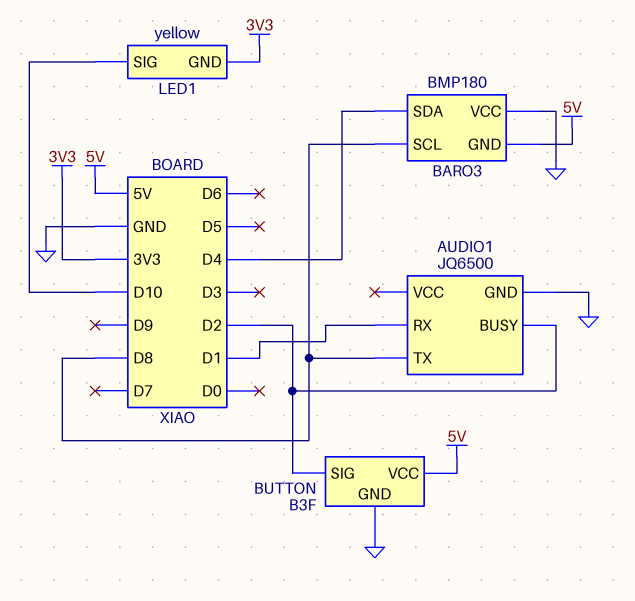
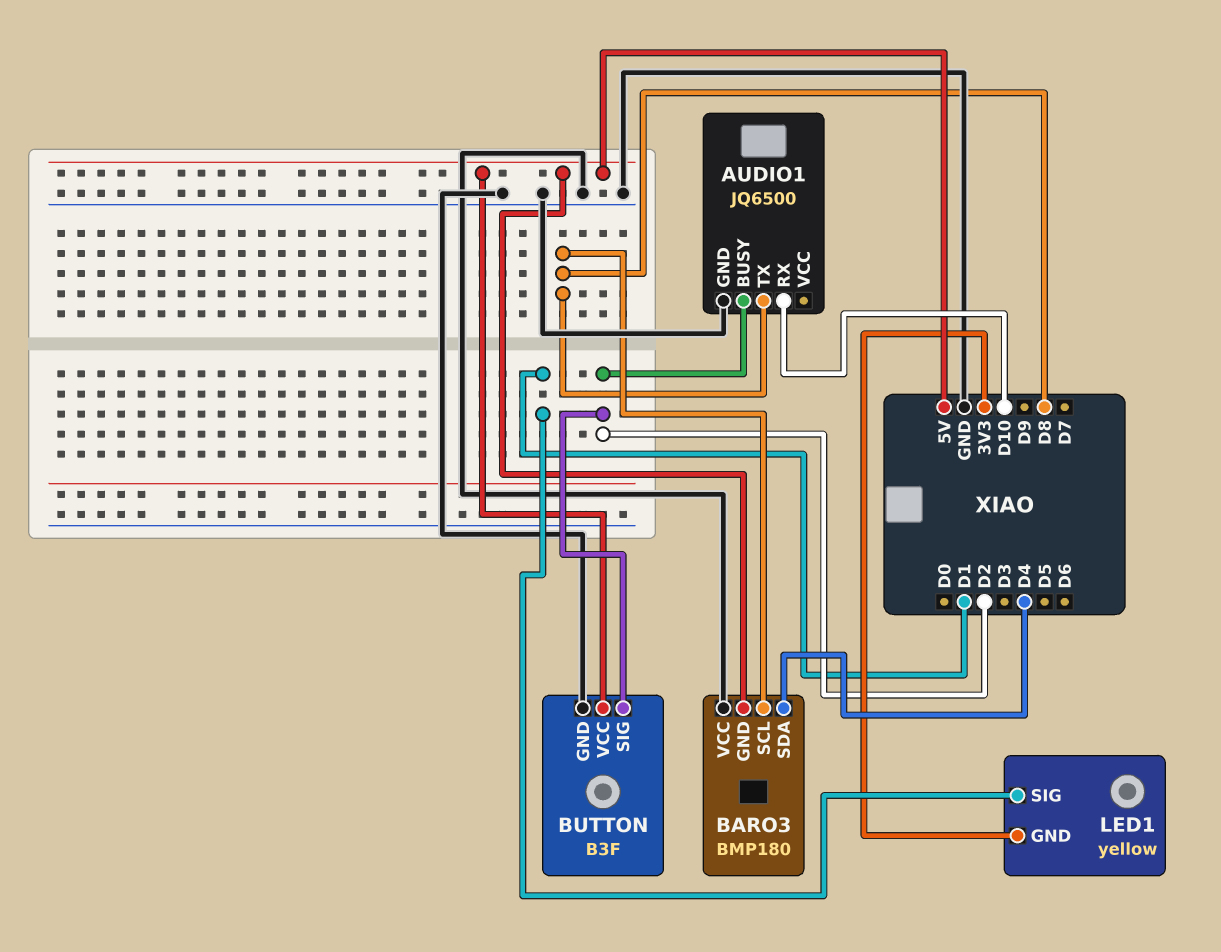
AUDIO1 pin RX: D1 -> D10
LED1 pin SIG: D10 -> D1

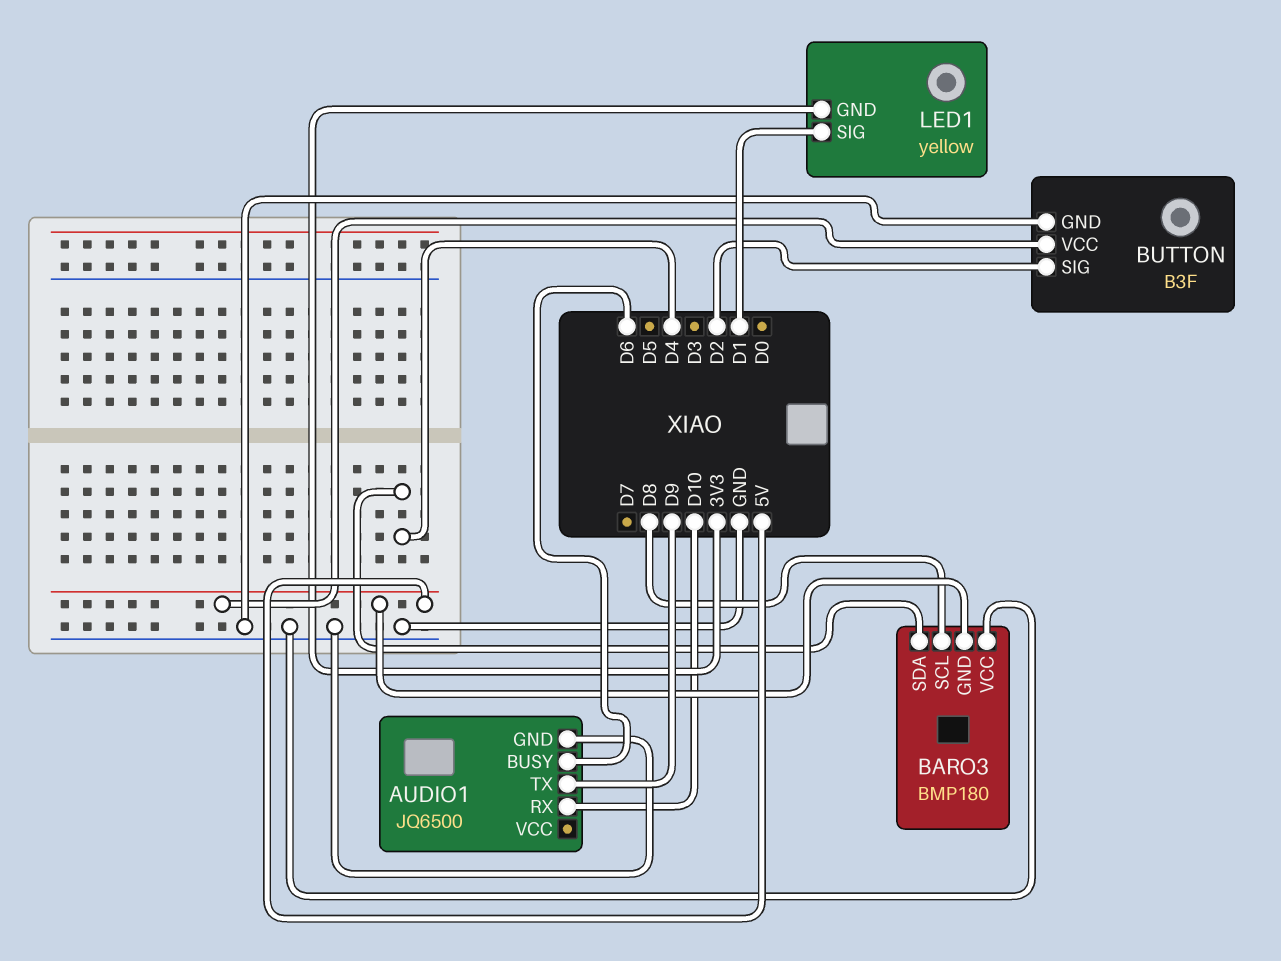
AUDIO1 pin BUSY: D2 -> D6
AUDIO1 pin TX: D8 -> D9

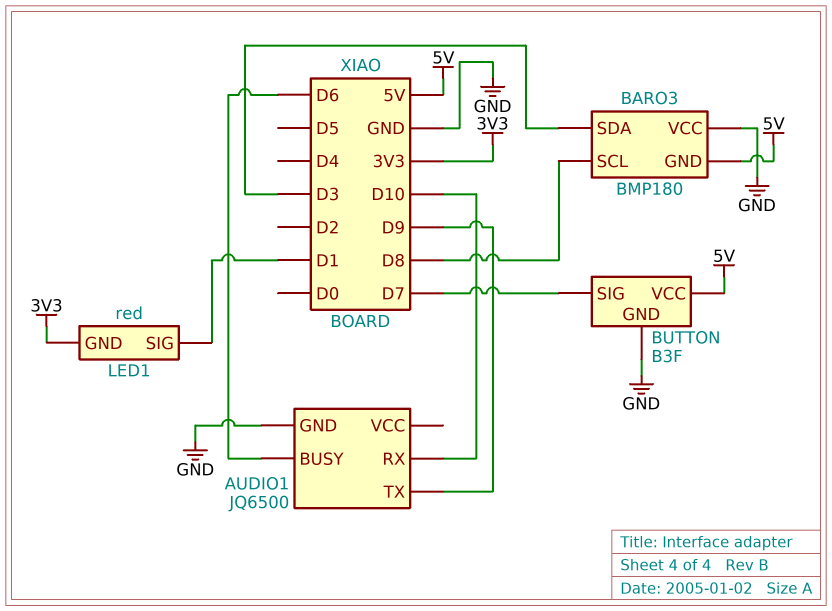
BARO3 pin SDA: D4 -> D3
BUTTON pin SIG: D2 -> D7
LED1: yellow -> red

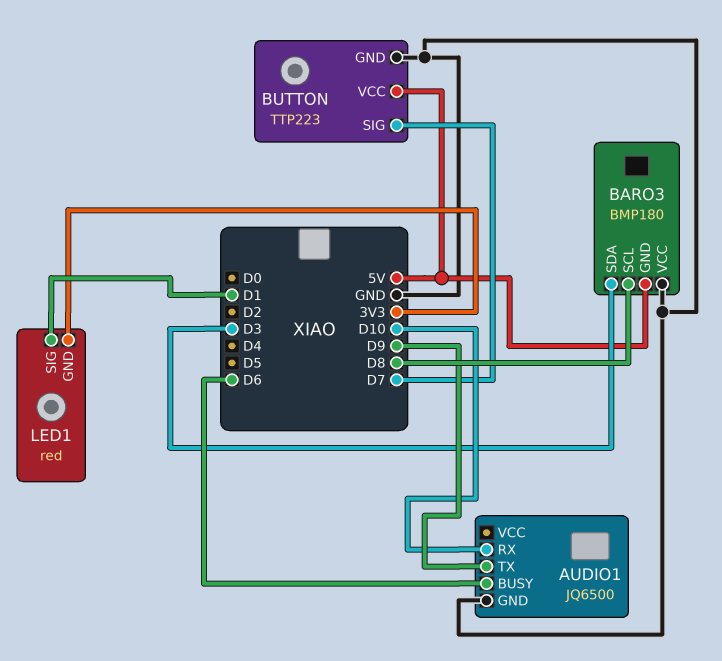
BUTTON: B3F -> TTP223

